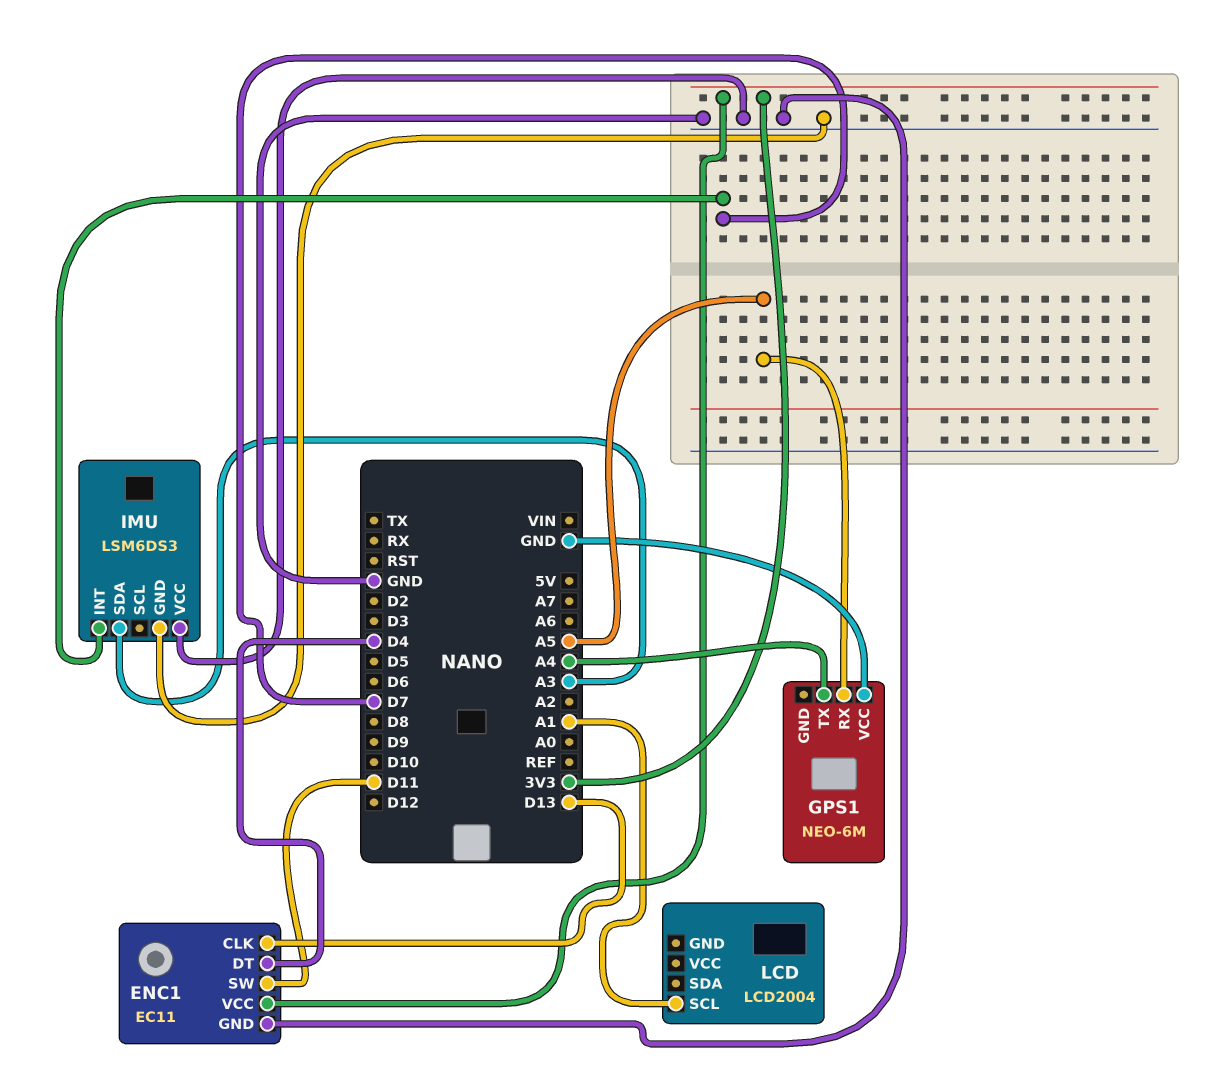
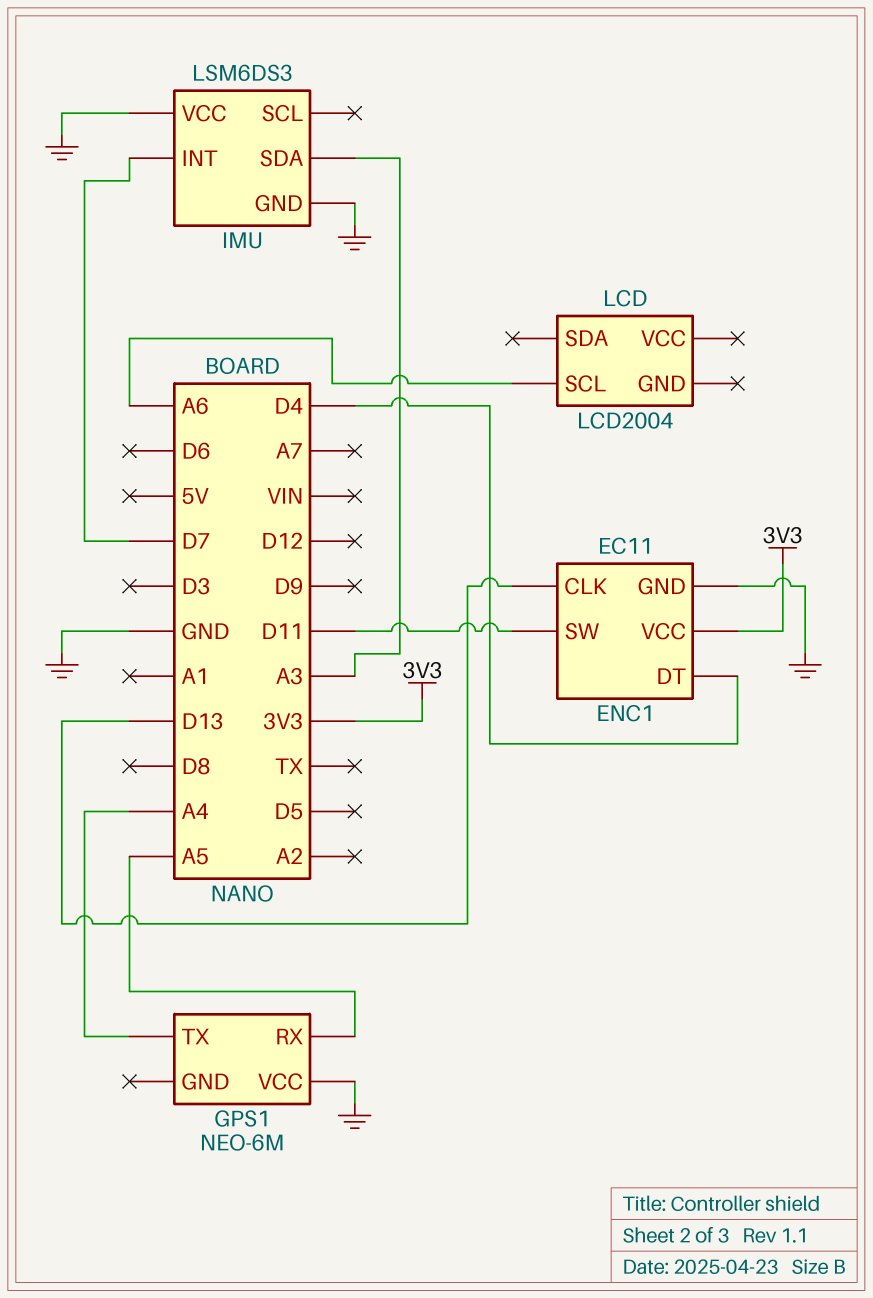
LCD pin SCL: A1 -> A6

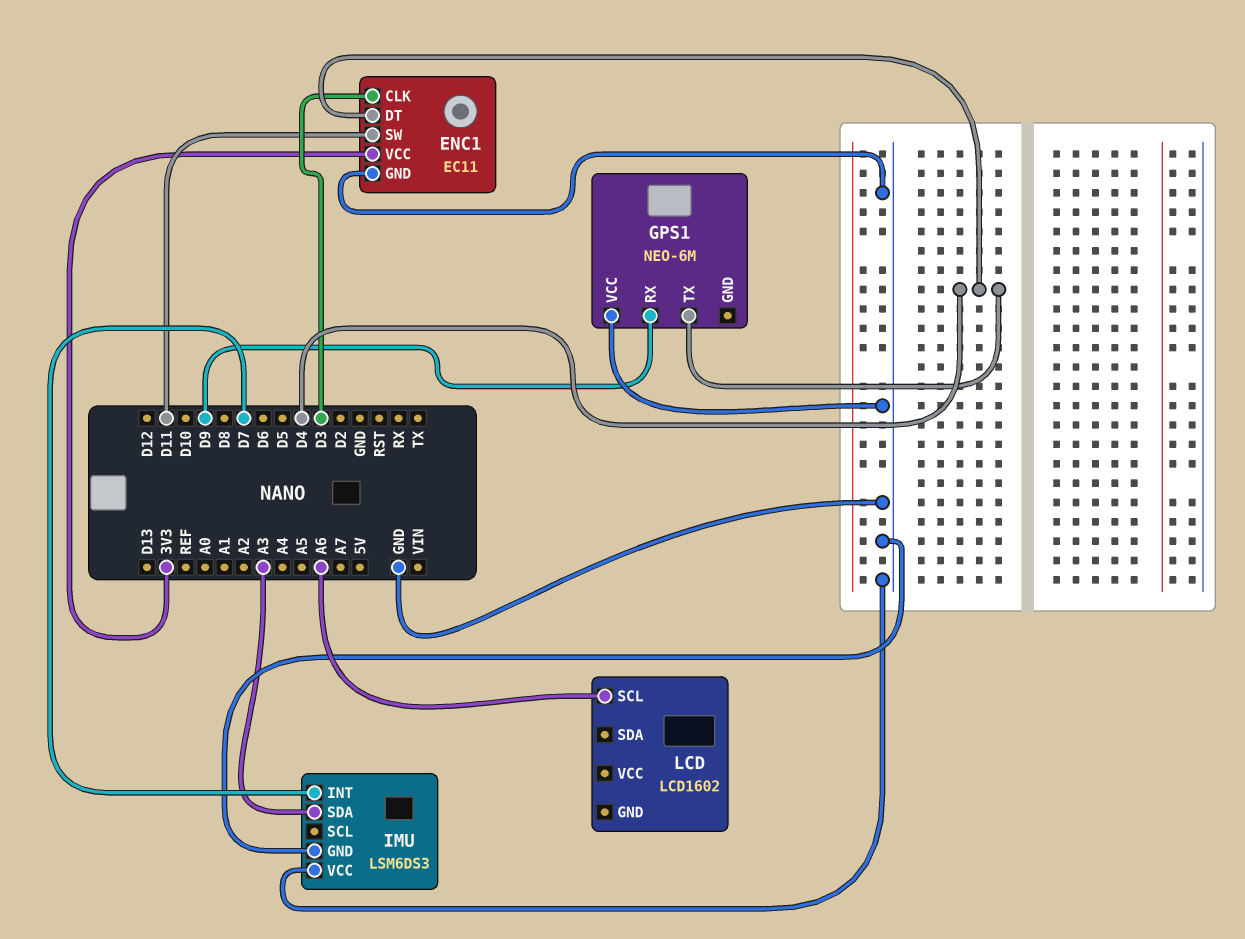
ENC1 pin CLK: D13 -> D3
GPS1 pin RX: A5 -> D9
GPS1 pin TX: A4 -> D4
LCD: LCD2004 -> LCD1602

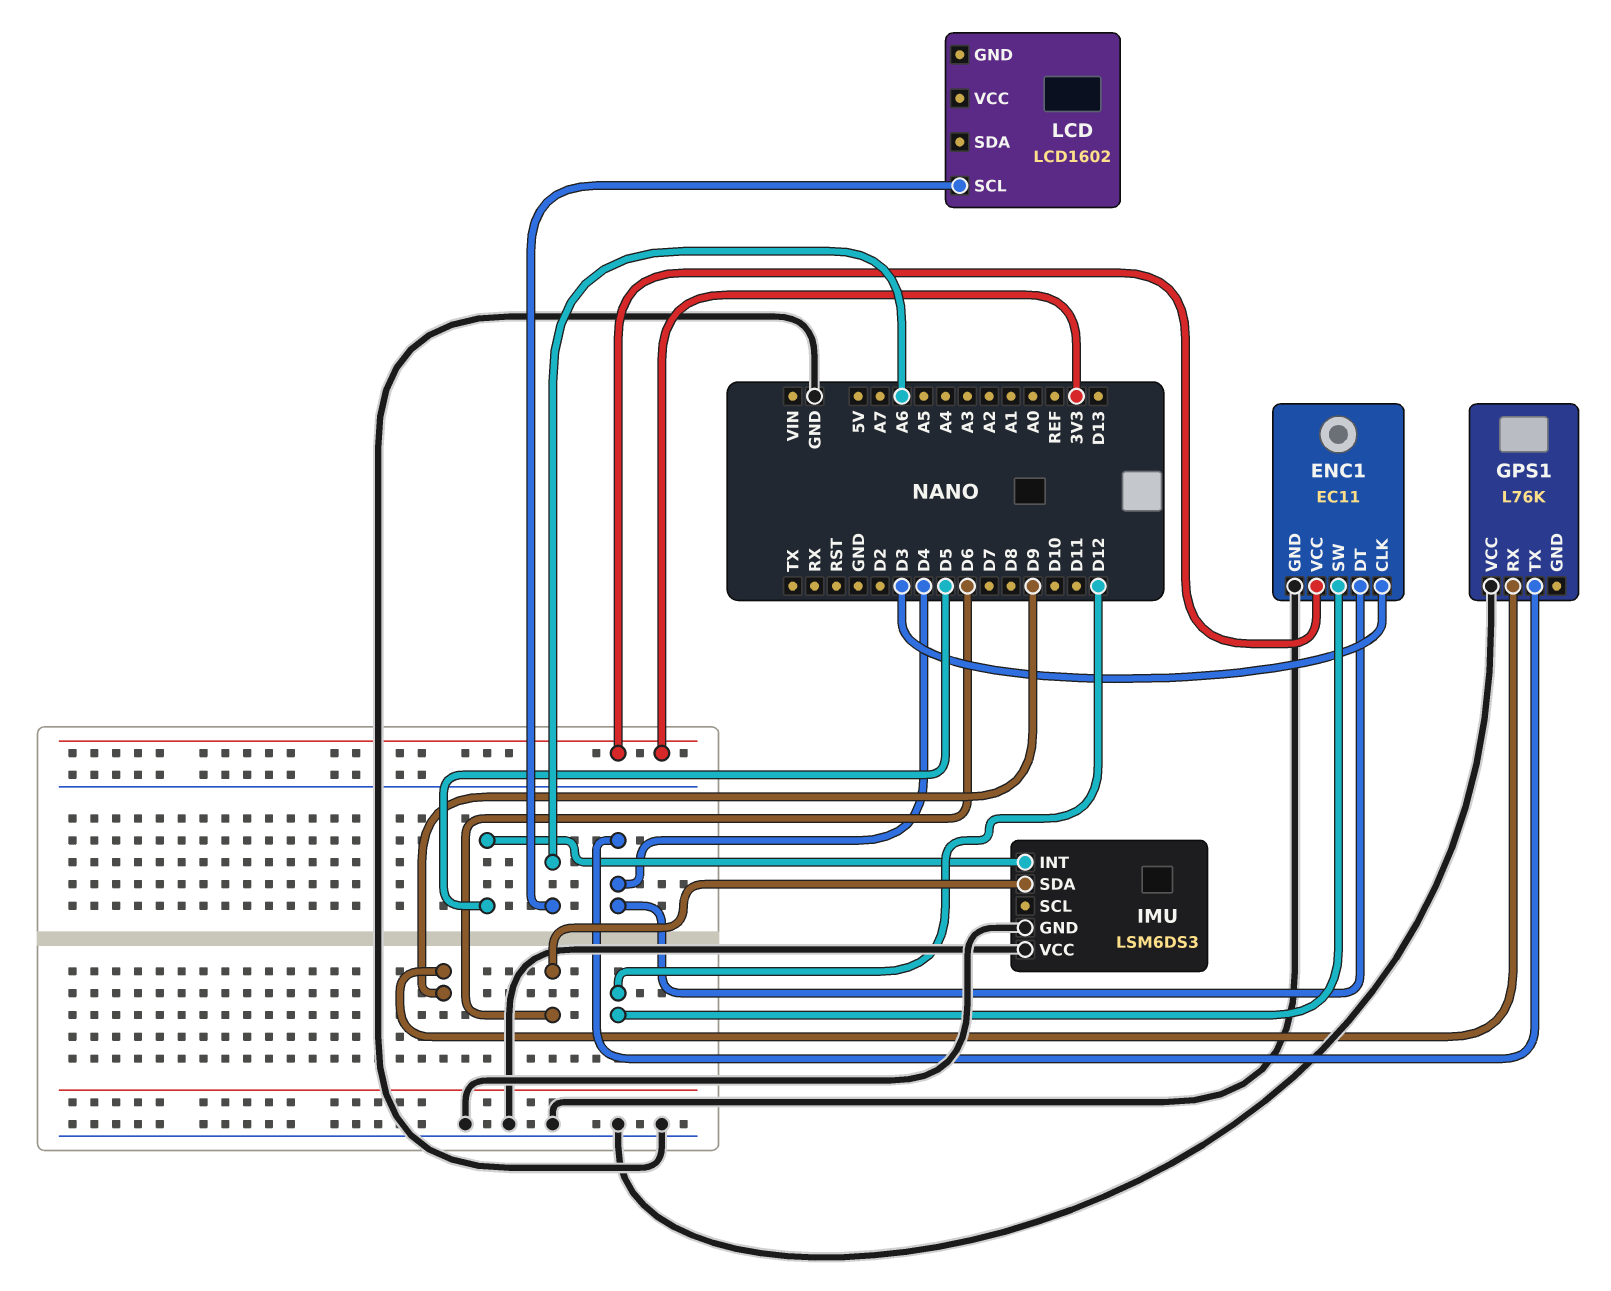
ENC1 pin SW: D11 -> D12
GPS1: NEO-6M -> L76K
IMU pin INT: D7 -> D5
IMU pin SDA: A3 -> D6

